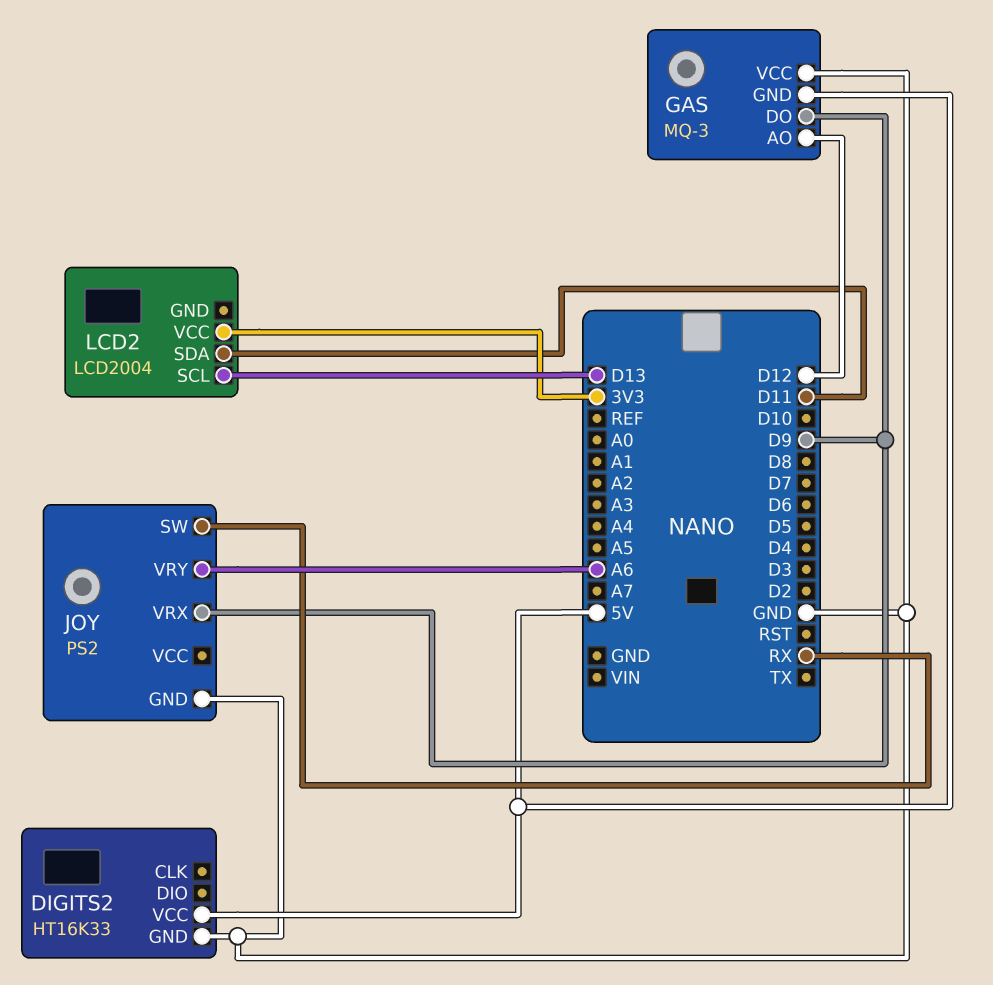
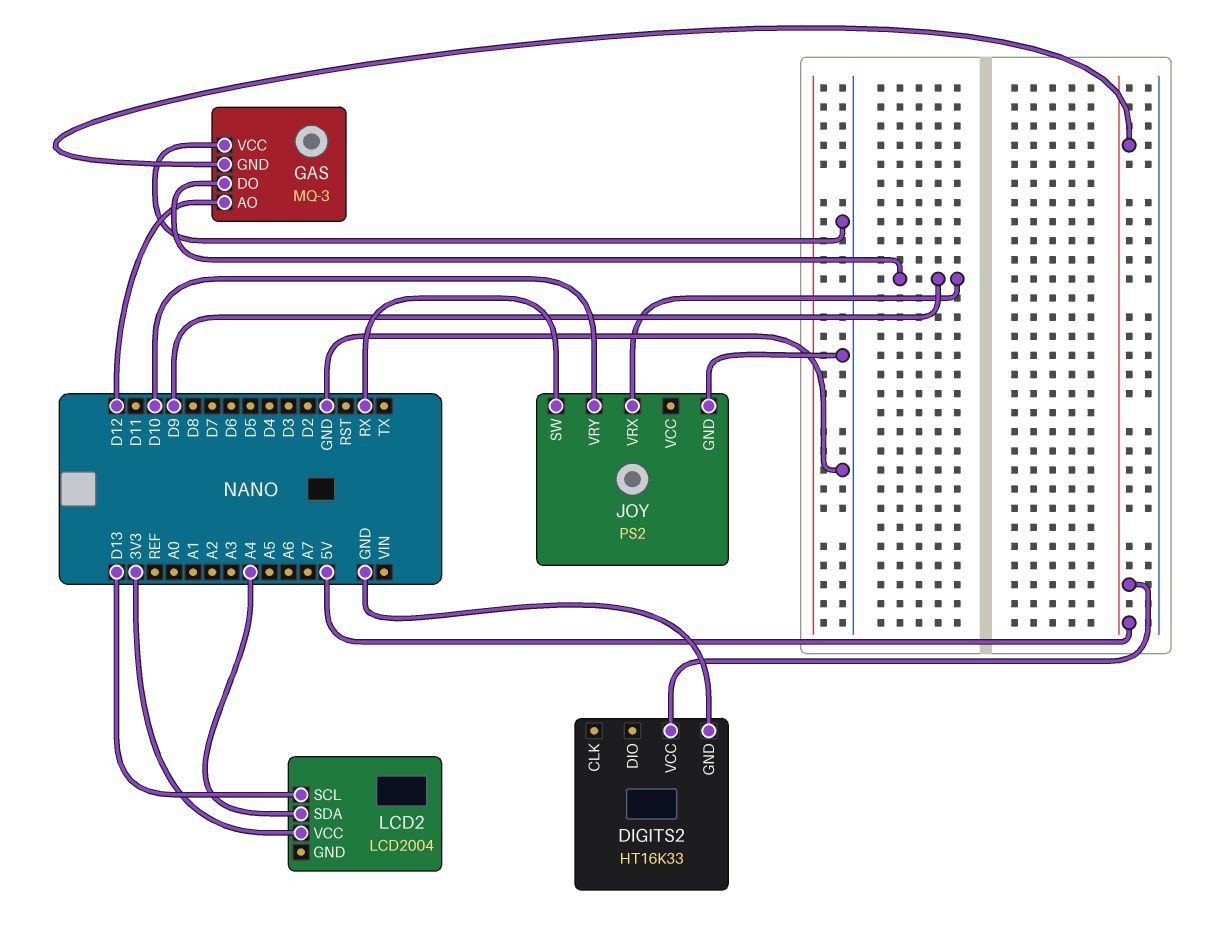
JOY pin VRY: A6 -> D10
LCD2 pin SDA: D11 -> A4

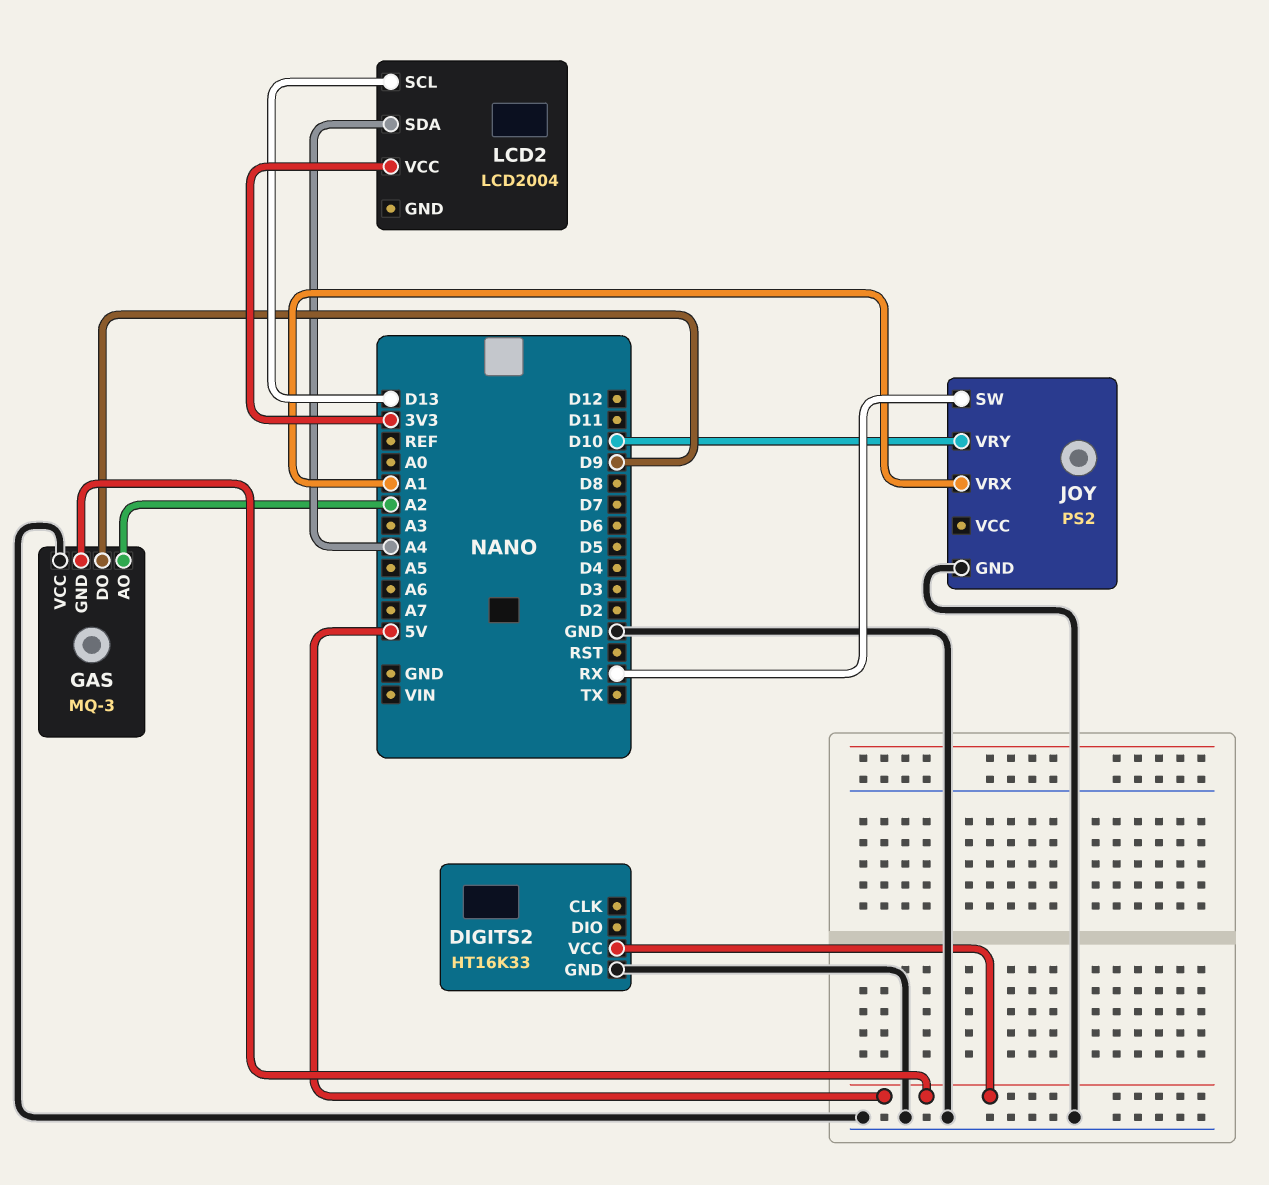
GAS pin AO: D12 -> A2
JOY pin VRX: D9 -> A1

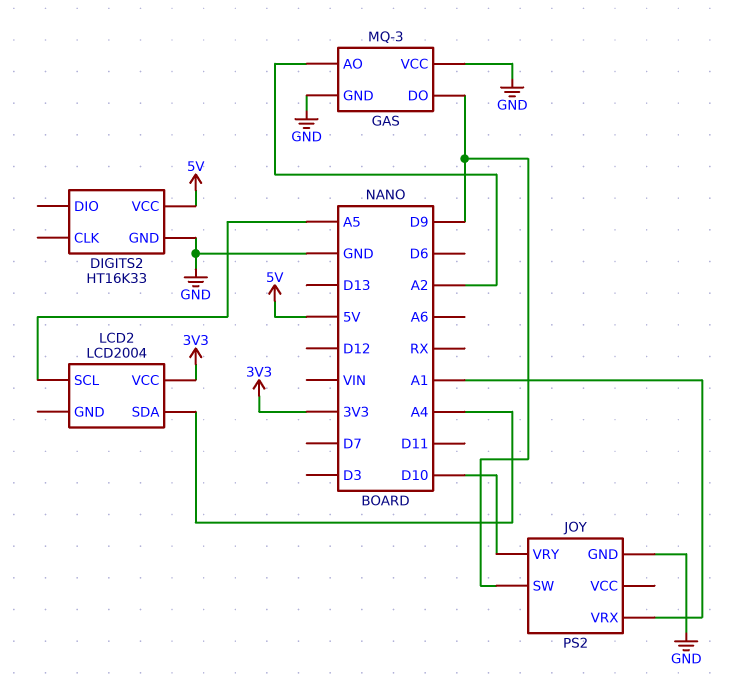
GAS pin GND: 5V -> GND
JOY pin SW: RX -> D9
LCD2 pin SCL: D13 -> A5

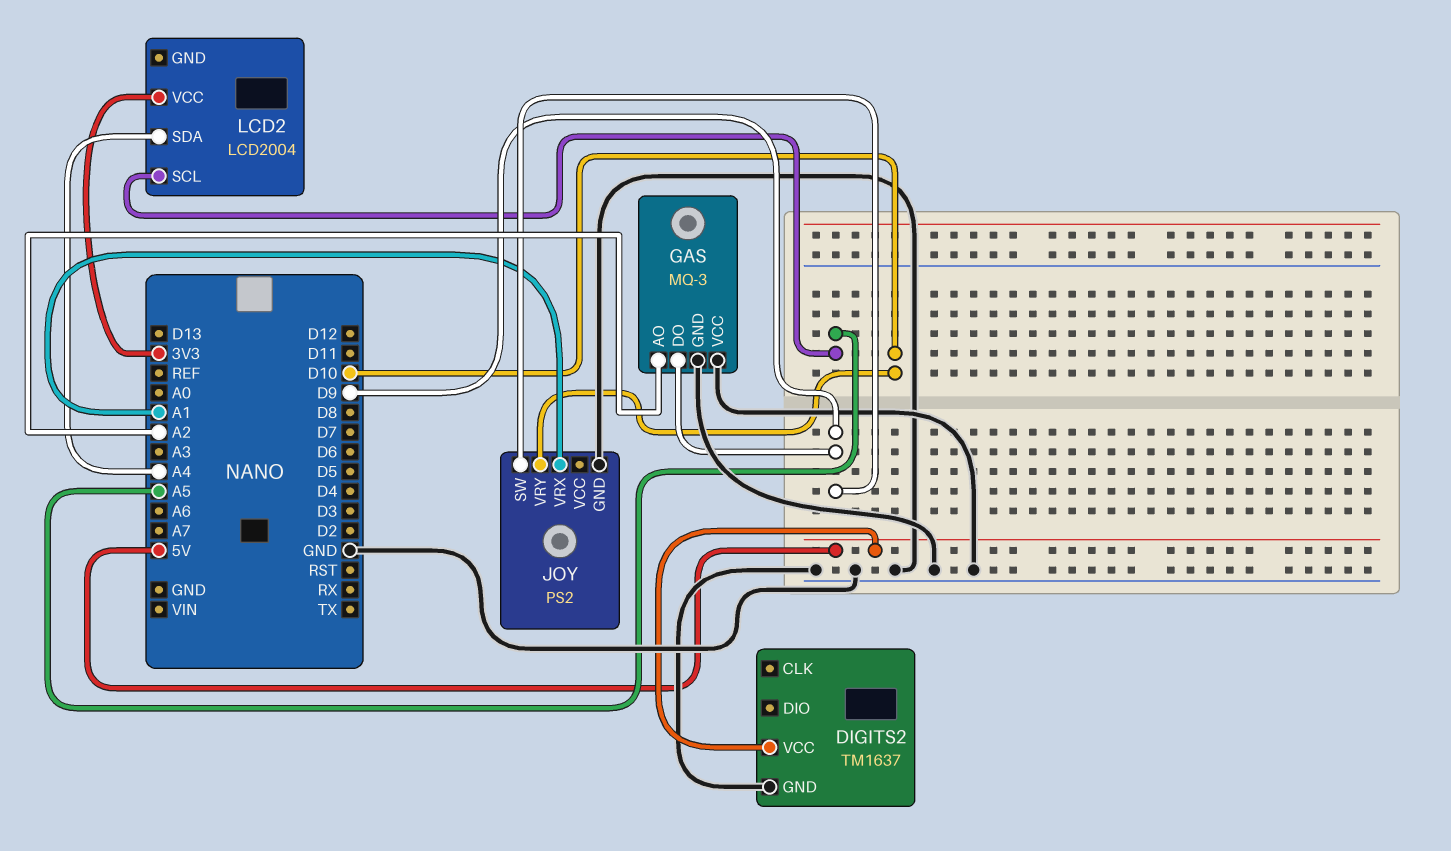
DIGITS2: HT16K33 -> TM1637

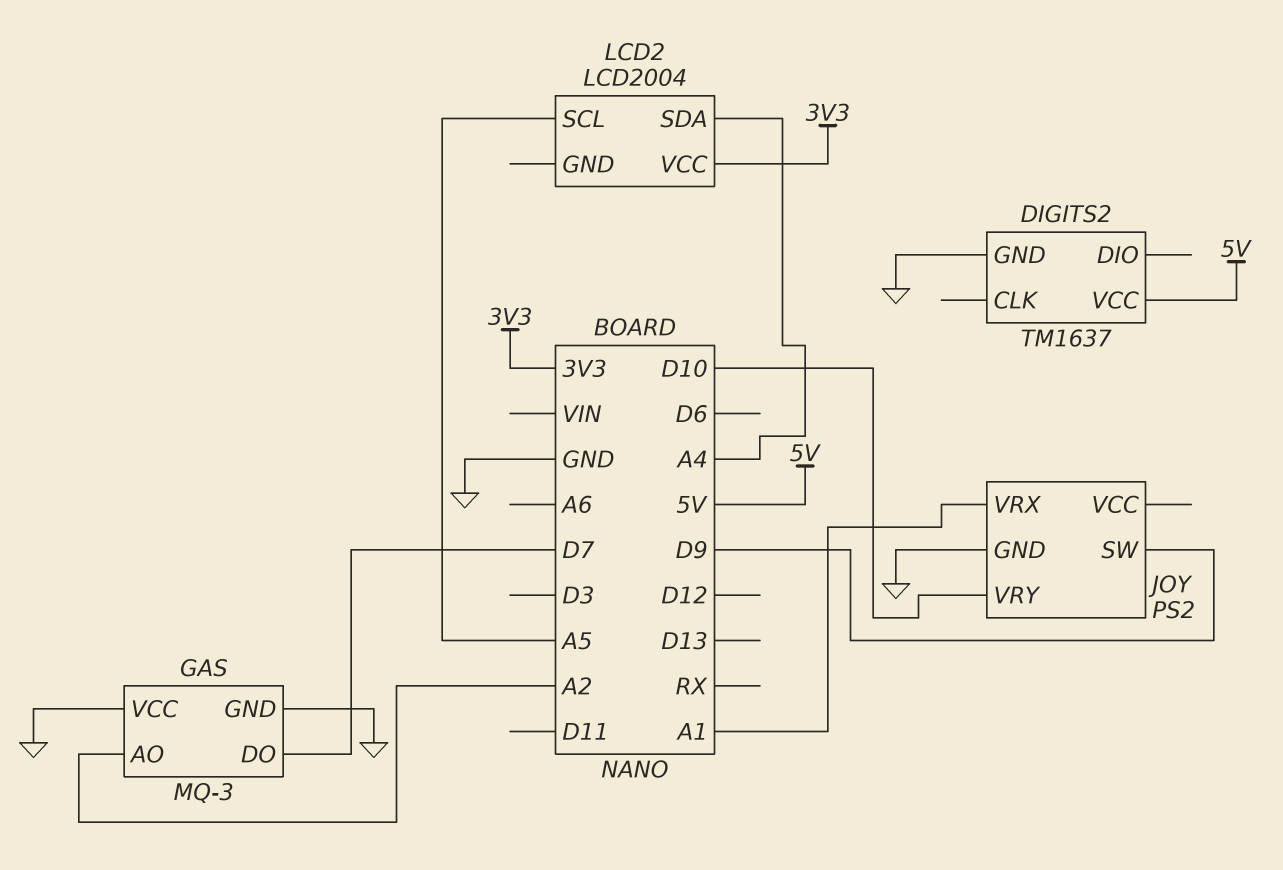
GAS pin DO: D9 -> D7

